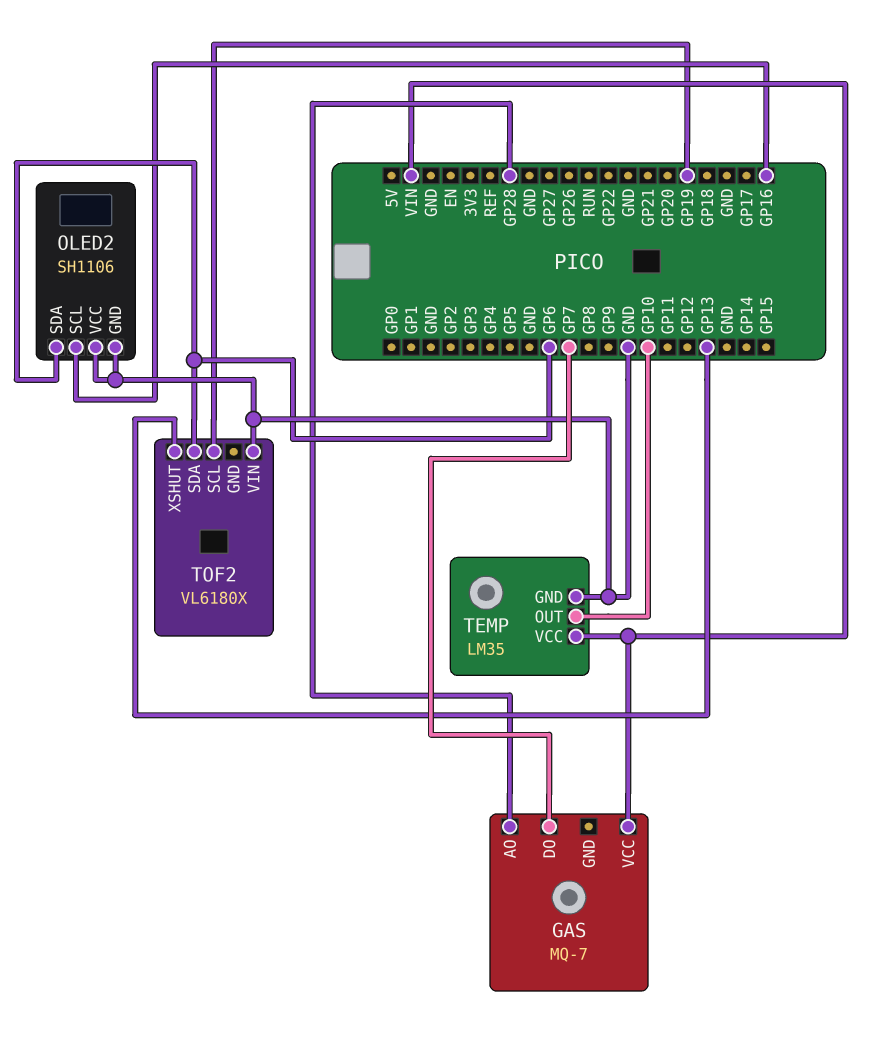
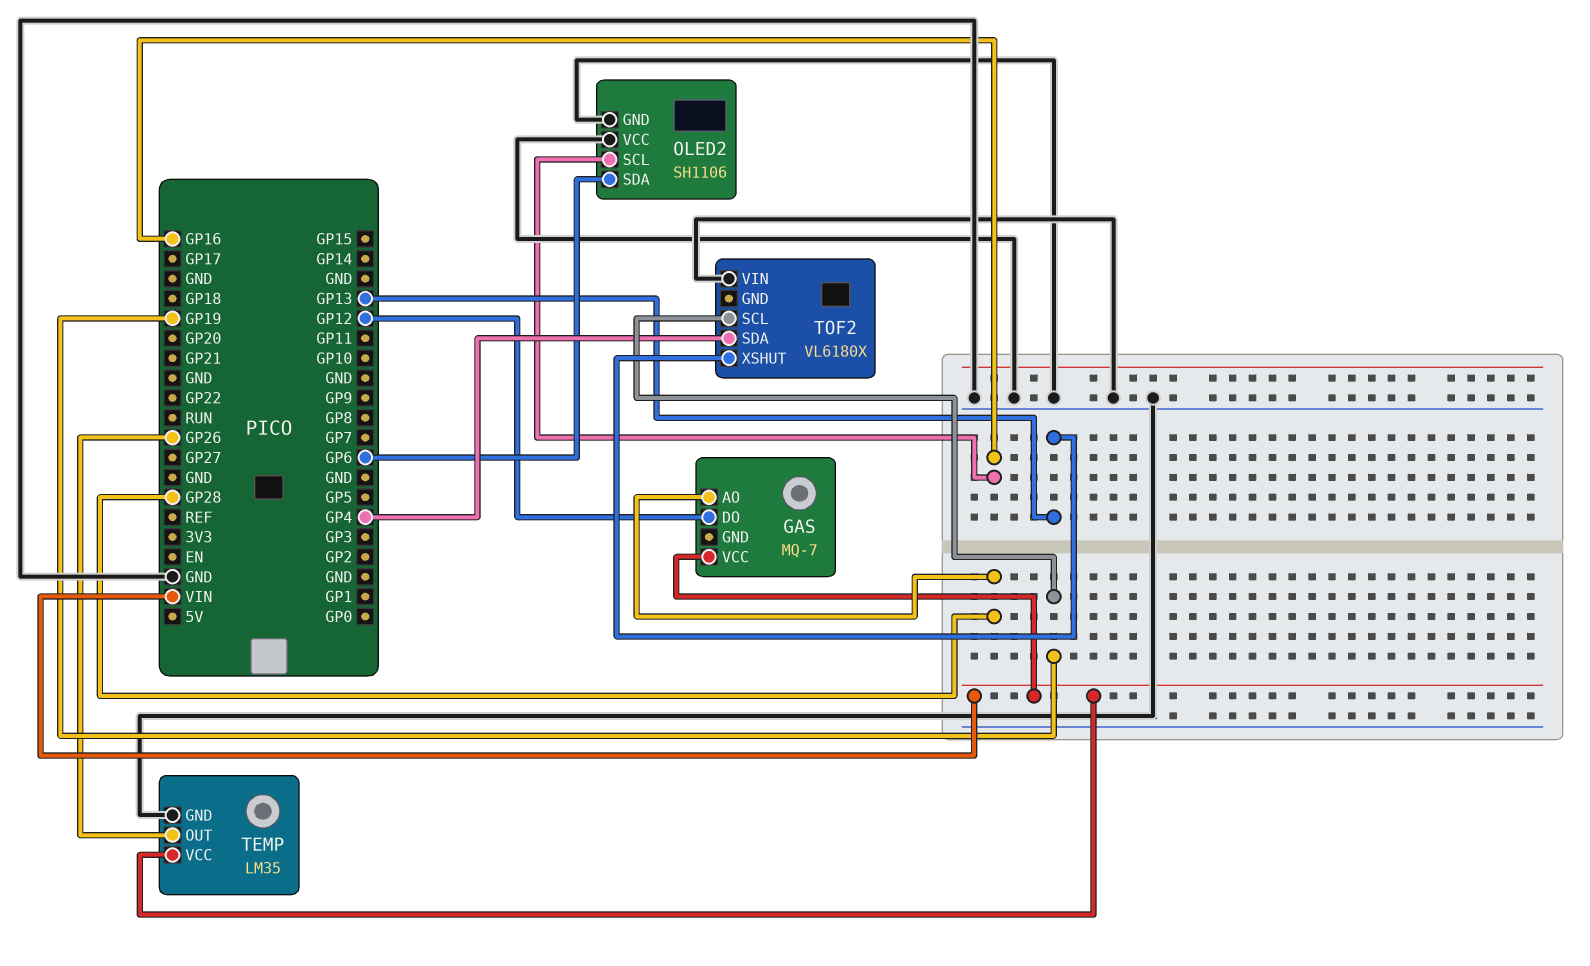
GAS pin DO: GP7 -> GP12
TEMP pin OUT: GP10 -> GP26
TOF2 pin SDA: GP6 -> GP4

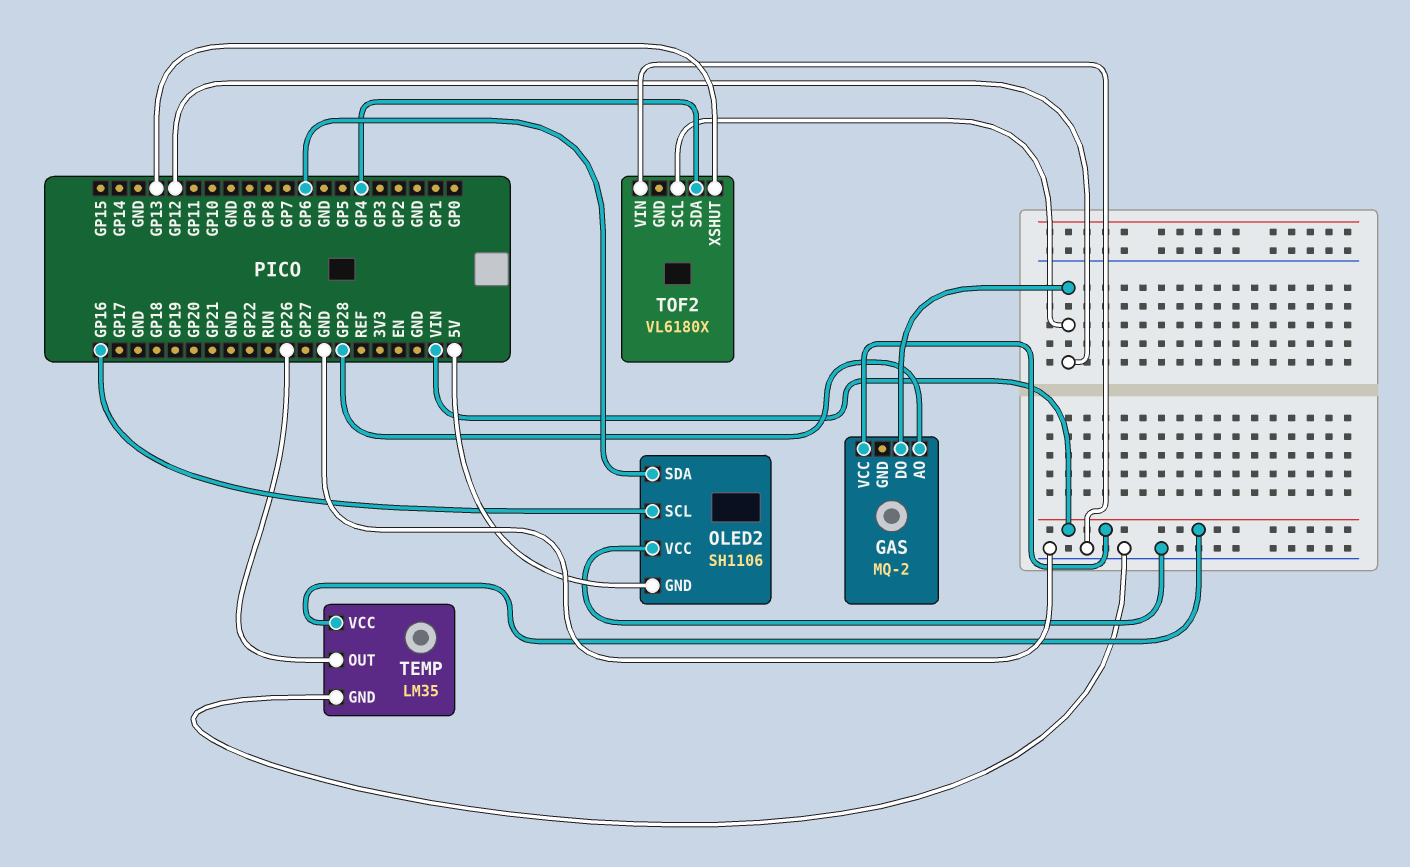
GAS: MQ-7 -> MQ-2
OLED2 pin GND: GND -> 5V
TOF2 pin SCL: GP19 -> GP12

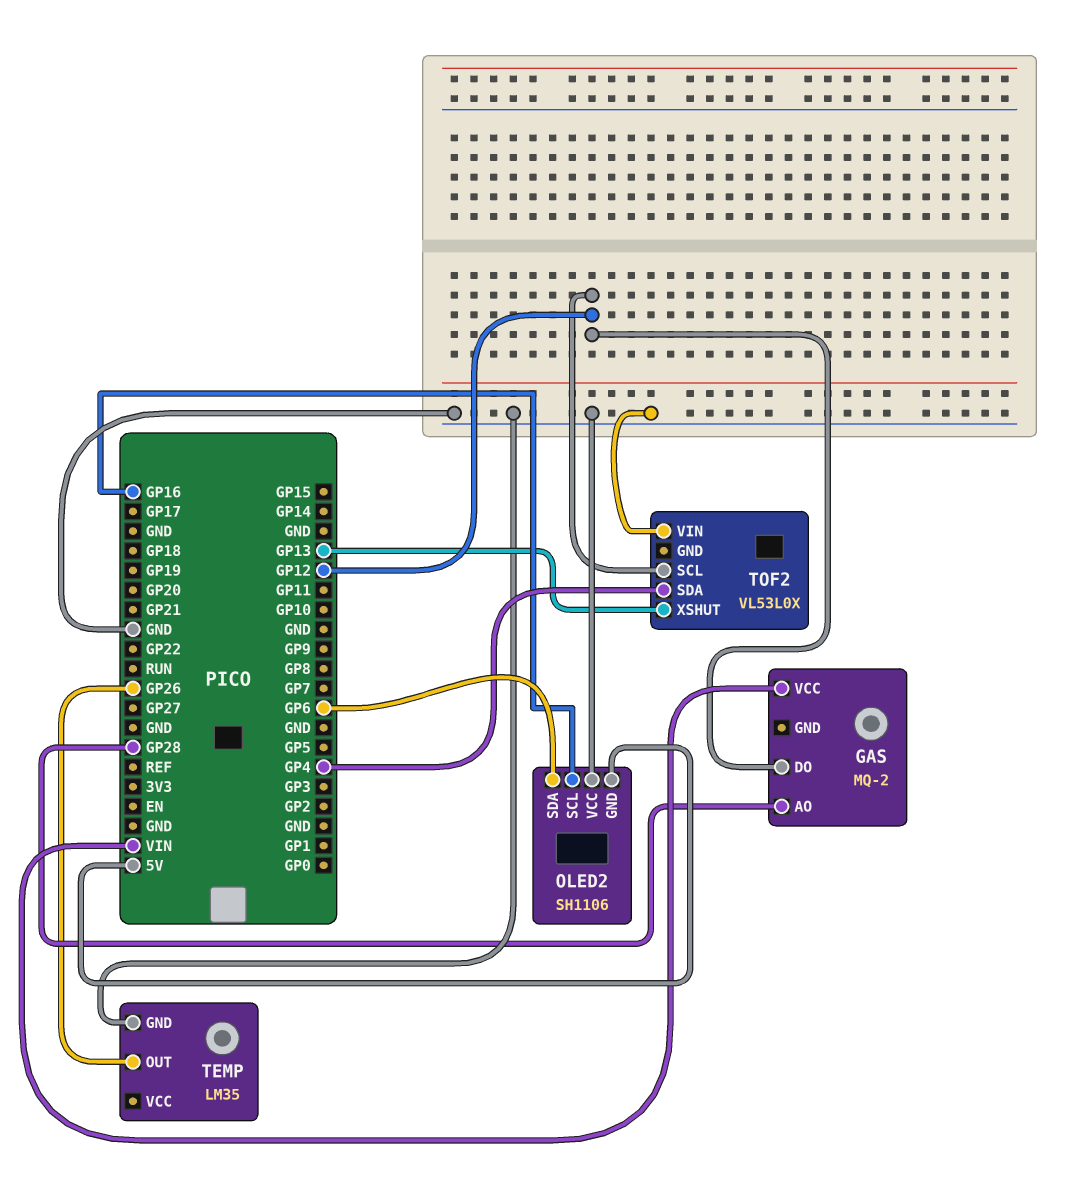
TEMP pin VCC: VIN -> none
TOF2: VL6180X -> VL53L0X

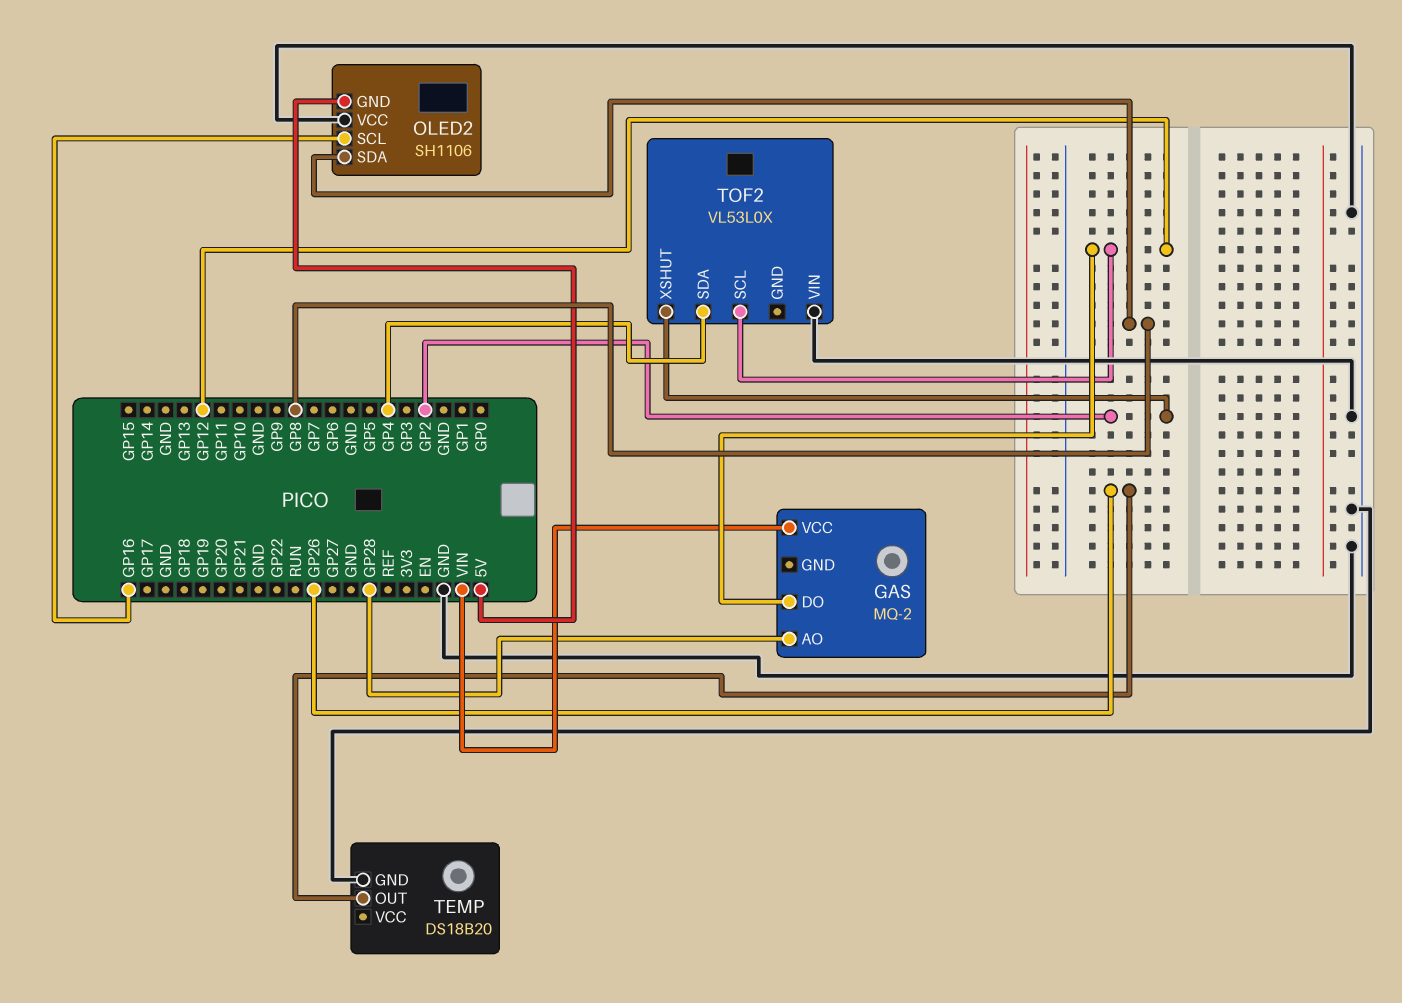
OLED2 pin SDA: GP6 -> GP8
TEMP: LM35 -> DS18B20
TOF2 pin XSHUT: GP13 -> GP2

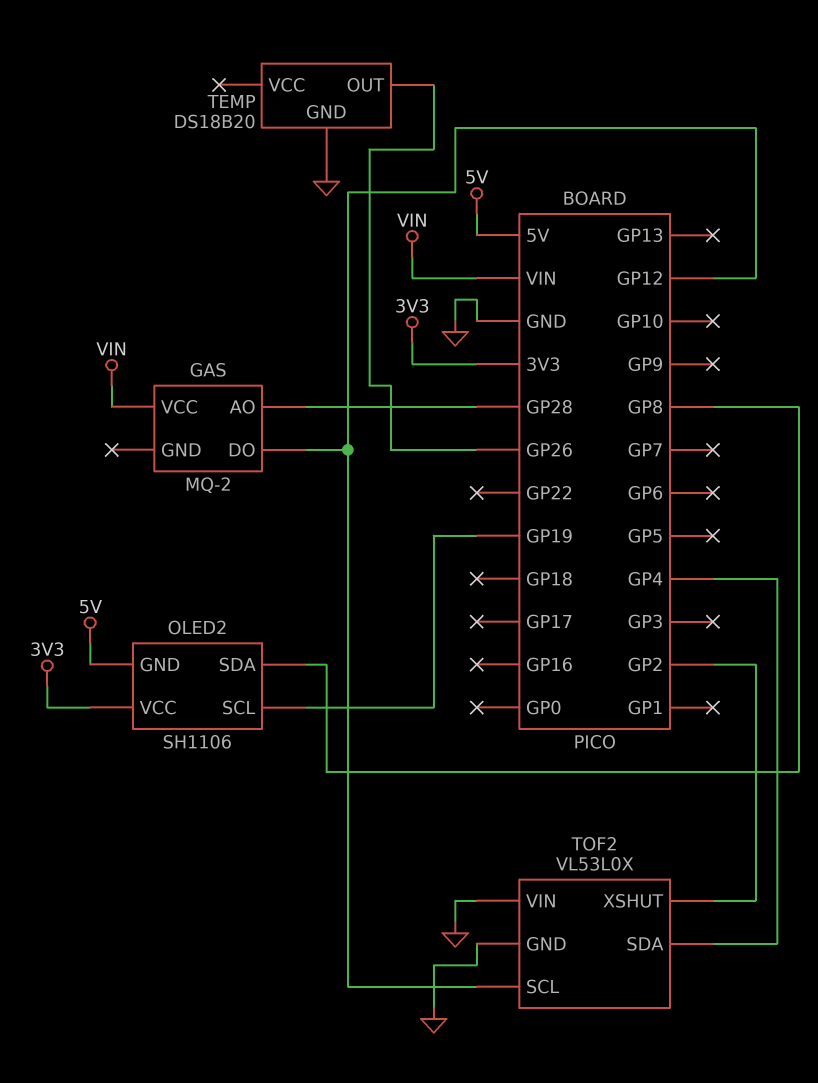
OLED2 pin SCL: GP16 -> GP19
OLED2 pin VCC: GND -> 3V3
TOF2 pin GND: none -> GND

